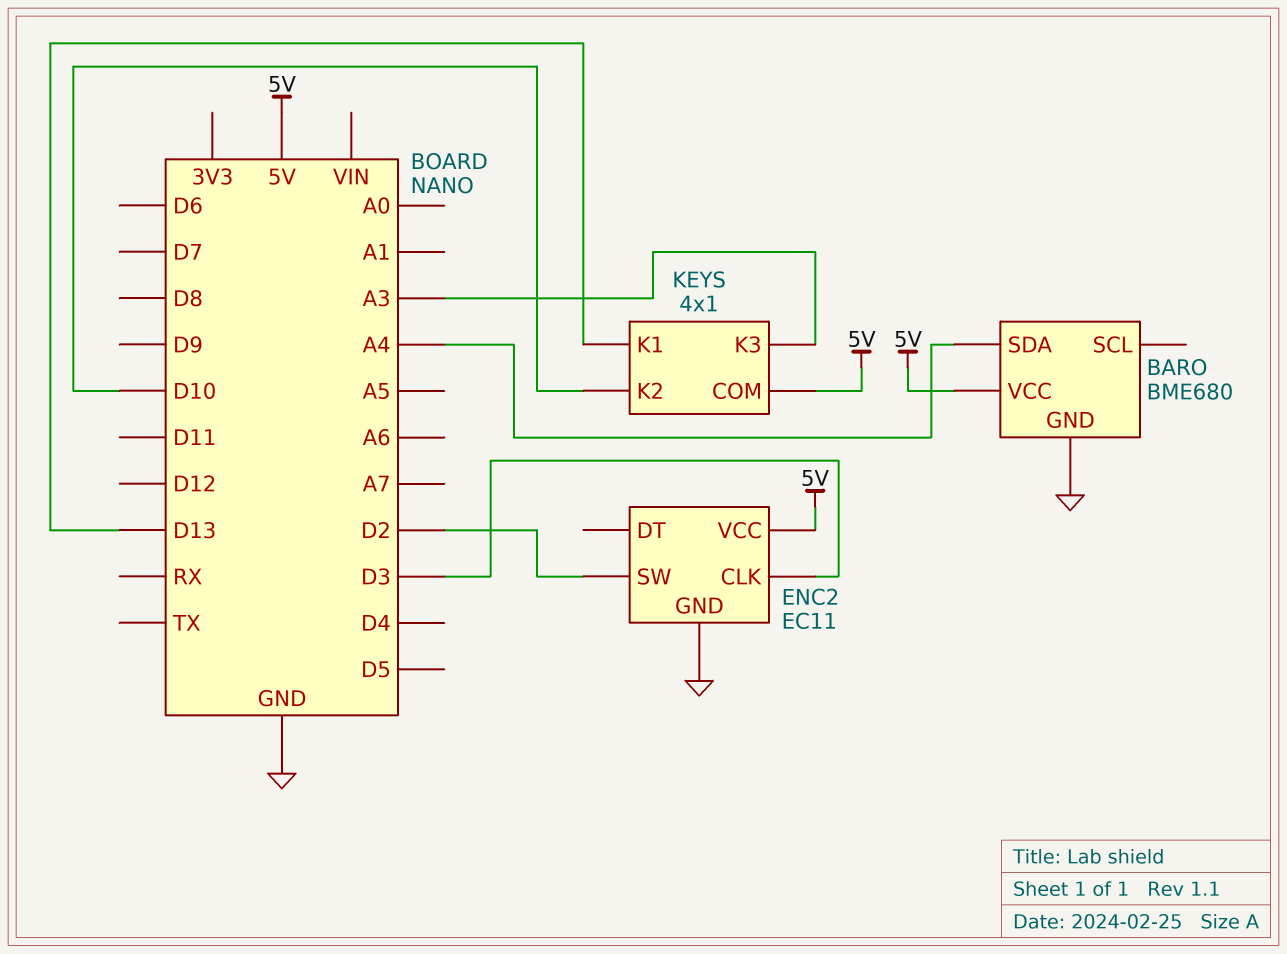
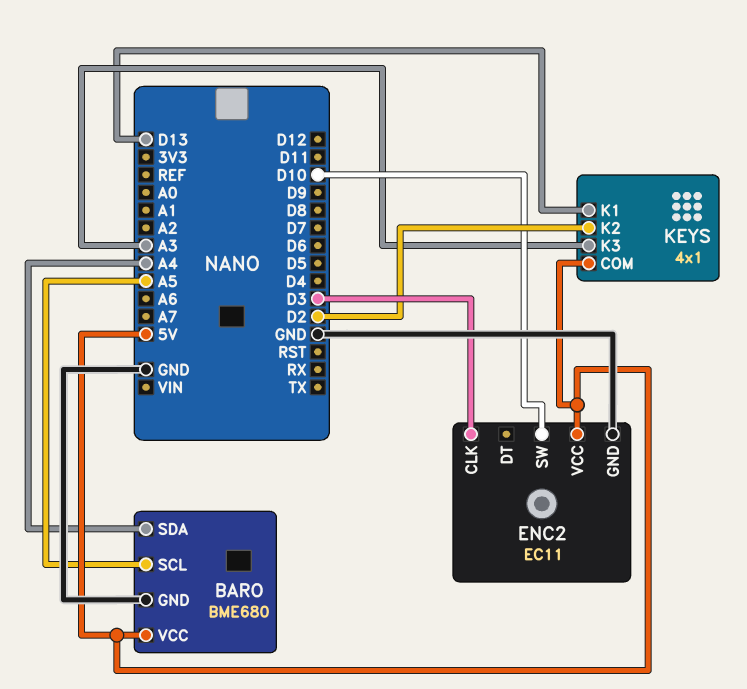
BARO pin SCL: none -> A5
ENC2 pin SW: D2 -> D10
KEYS pin K2: D10 -> D2

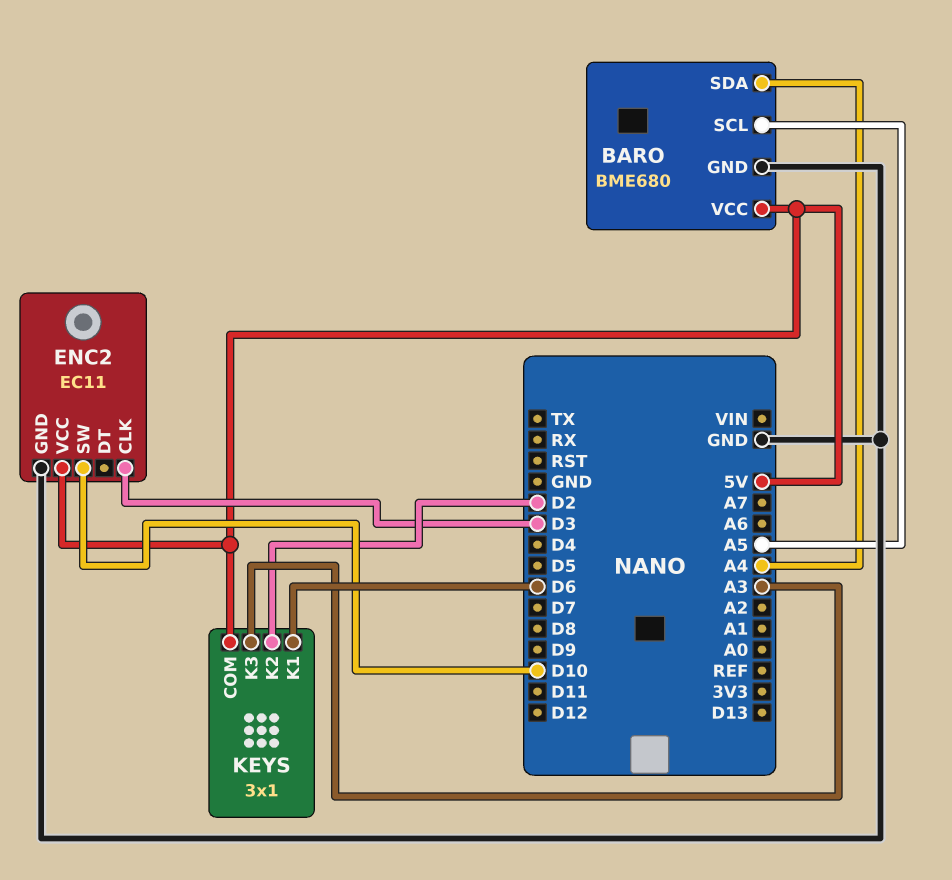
KEYS: 4x1 -> 3x1
KEYS pin K1: D13 -> D6

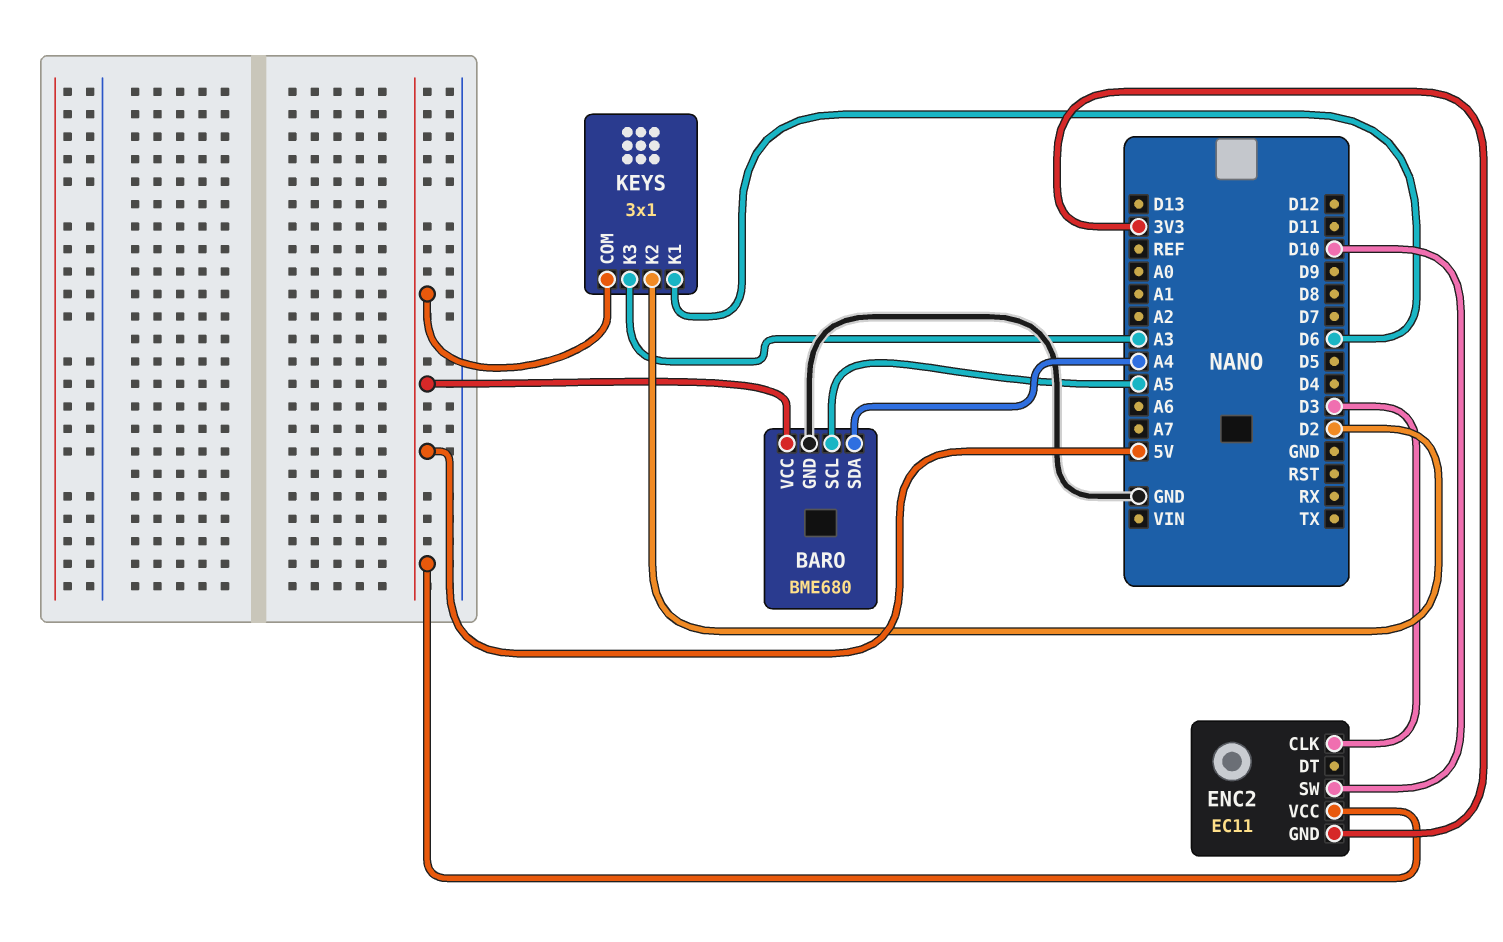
ENC2 pin GND: GND -> 3V3

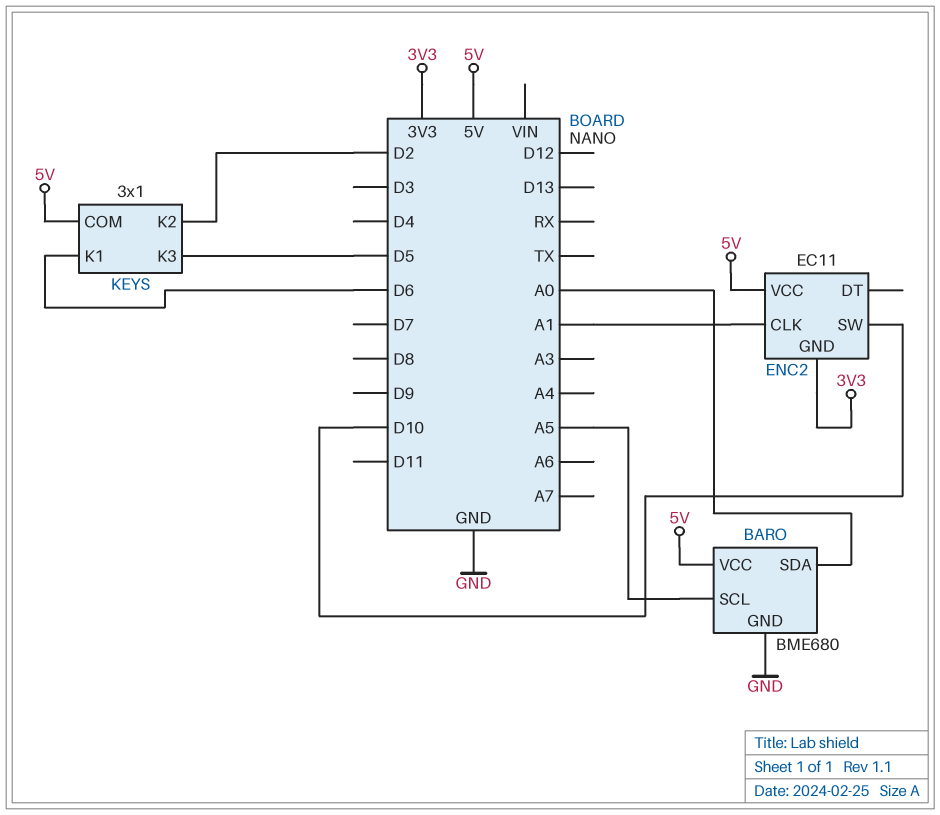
BARO pin SDA: A4 -> A0
ENC2 pin CLK: D3 -> A1
KEYS pin K3: A3 -> D5

